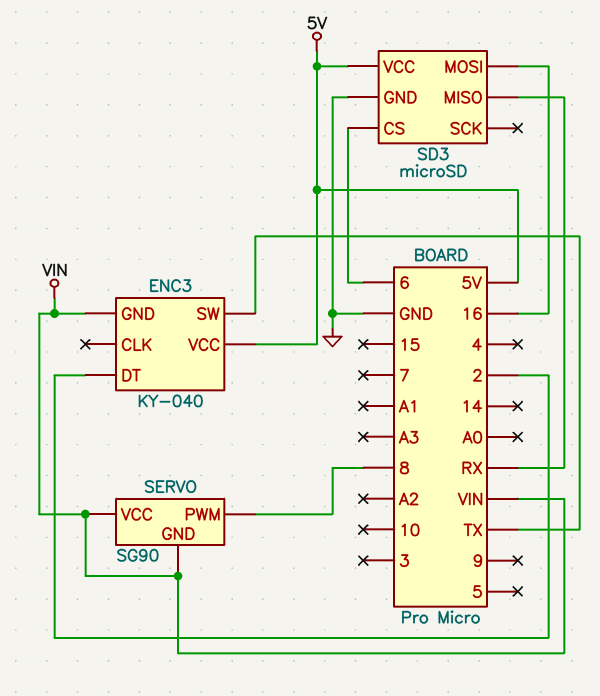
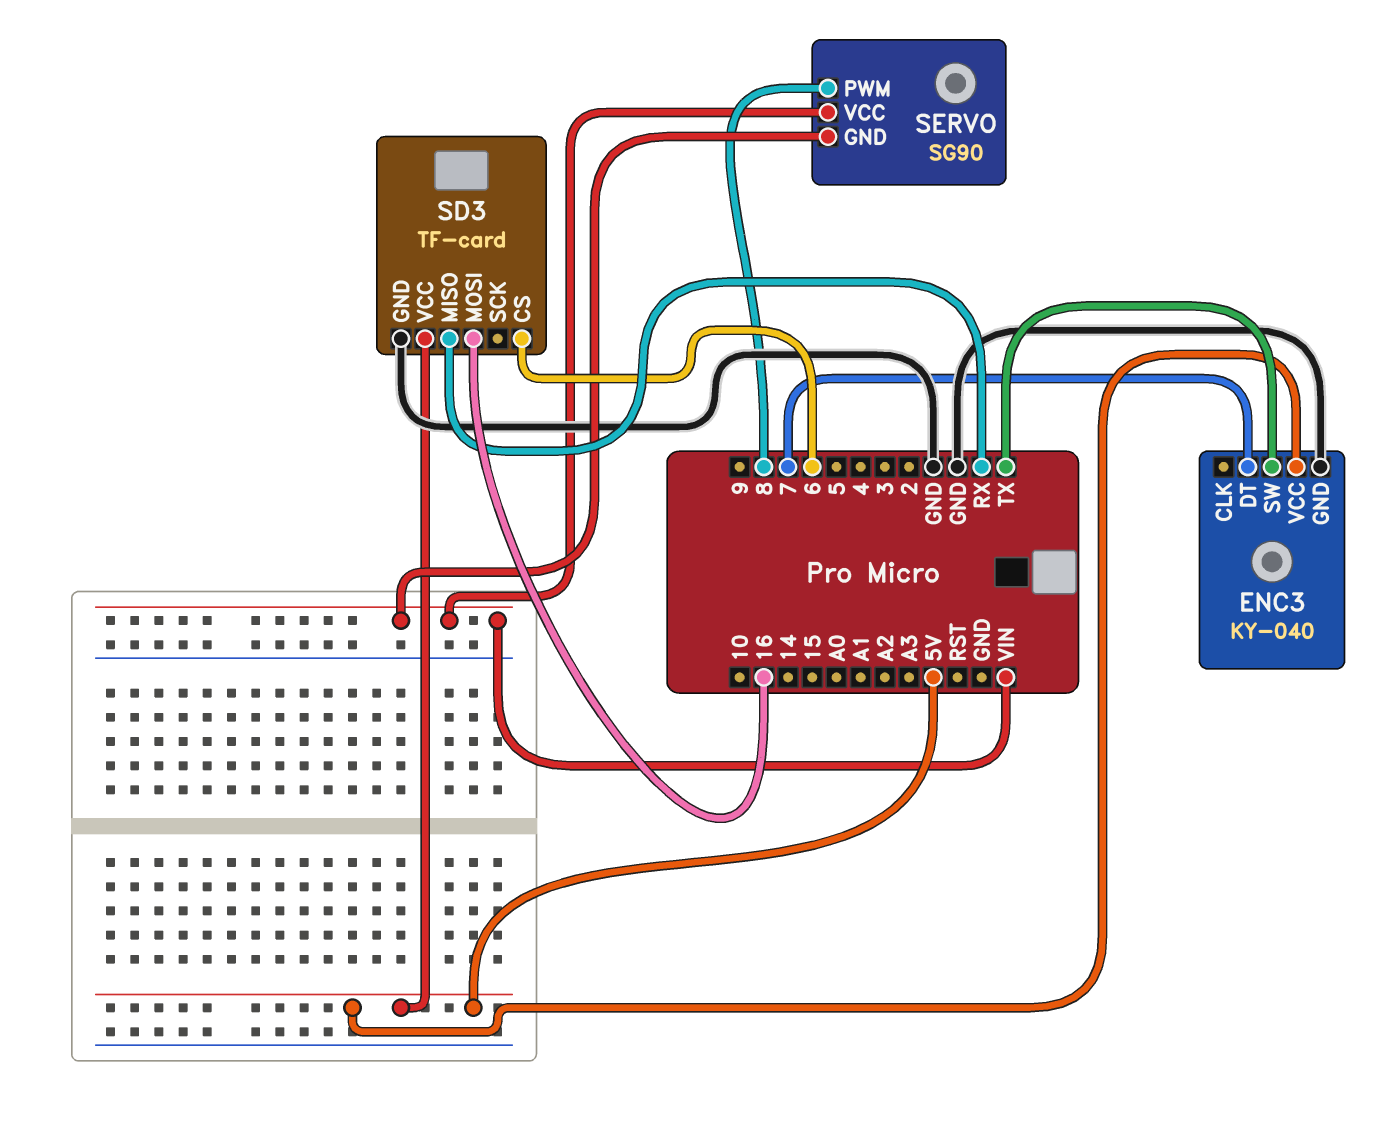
ENC3 pin DT: 2 -> 7
ENC3 pin GND: VIN -> GND
SD3: microSD -> TF-card

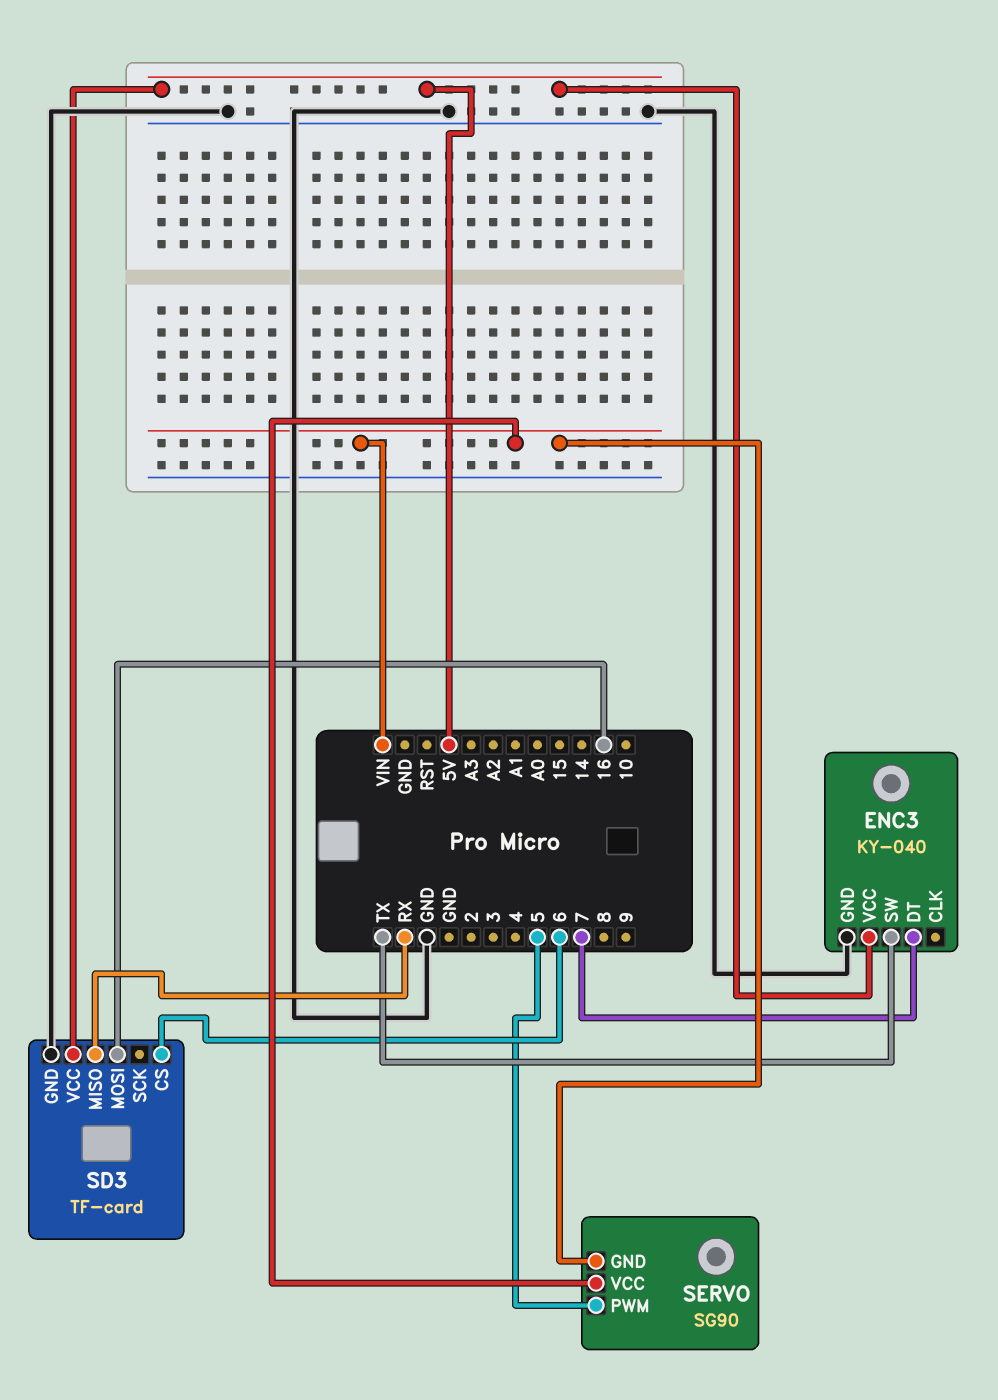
SERVO pin PWM: 8 -> 5

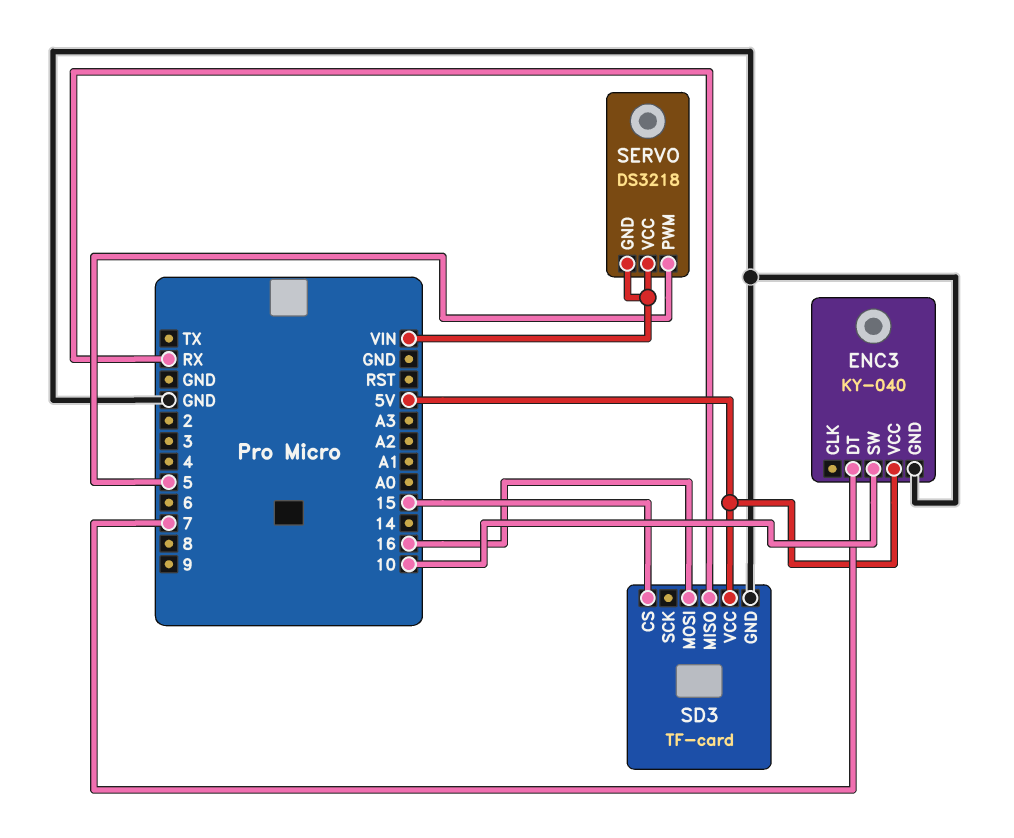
ENC3 pin SW: TX -> 10
SD3 pin CS: 6 -> 15
SERVO: SG90 -> DS3218

